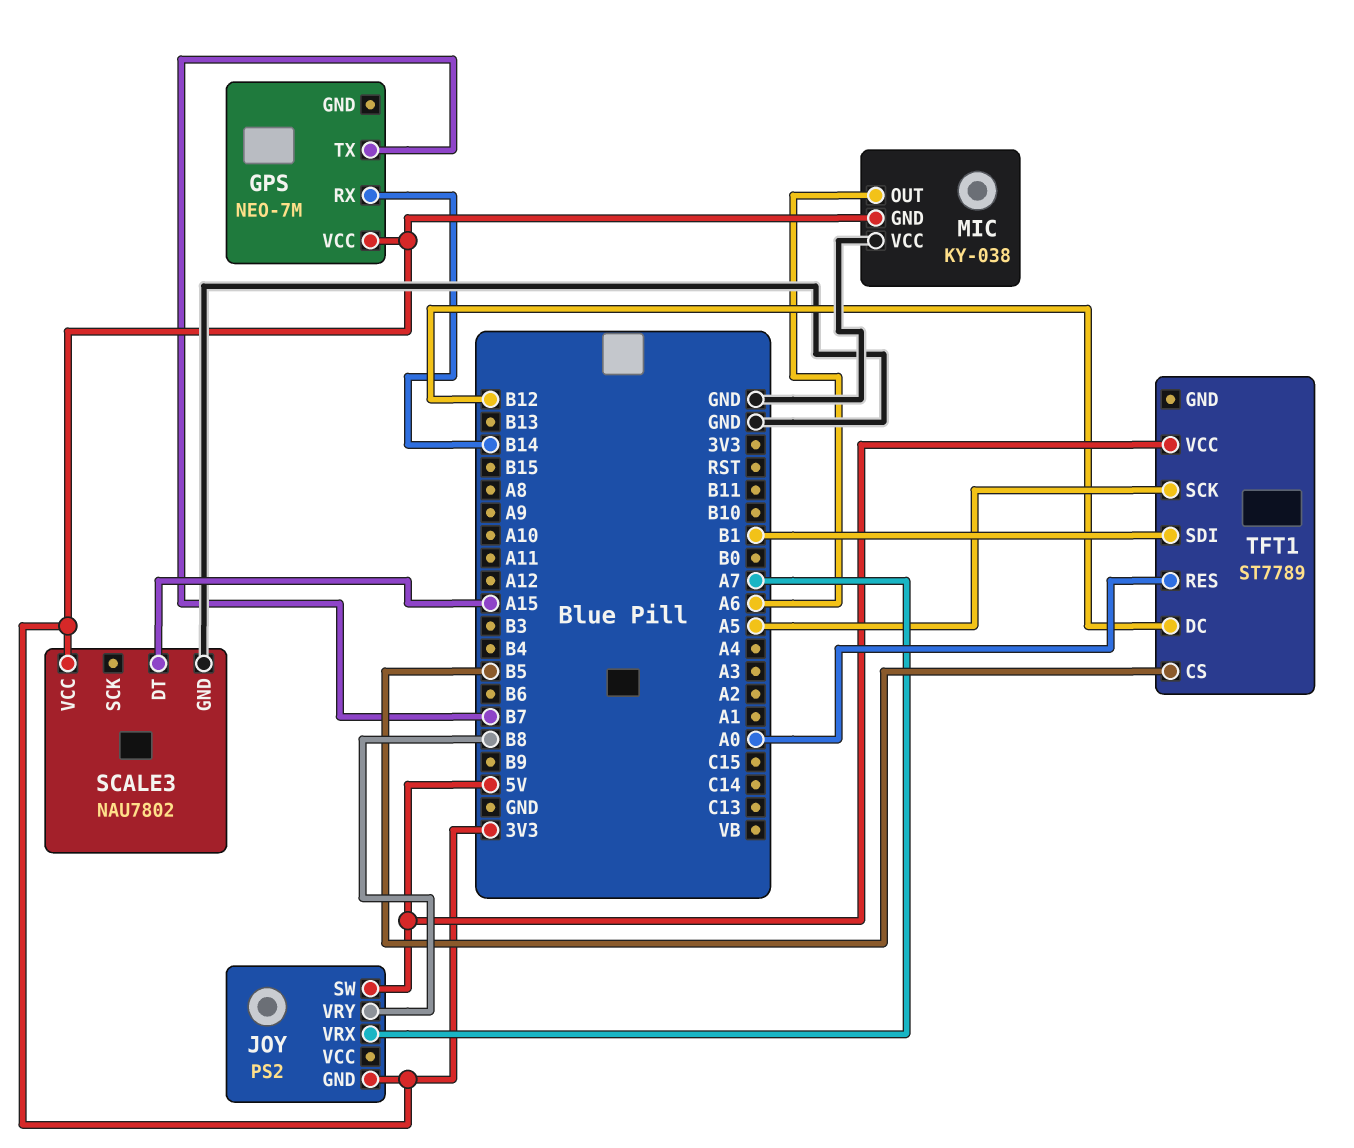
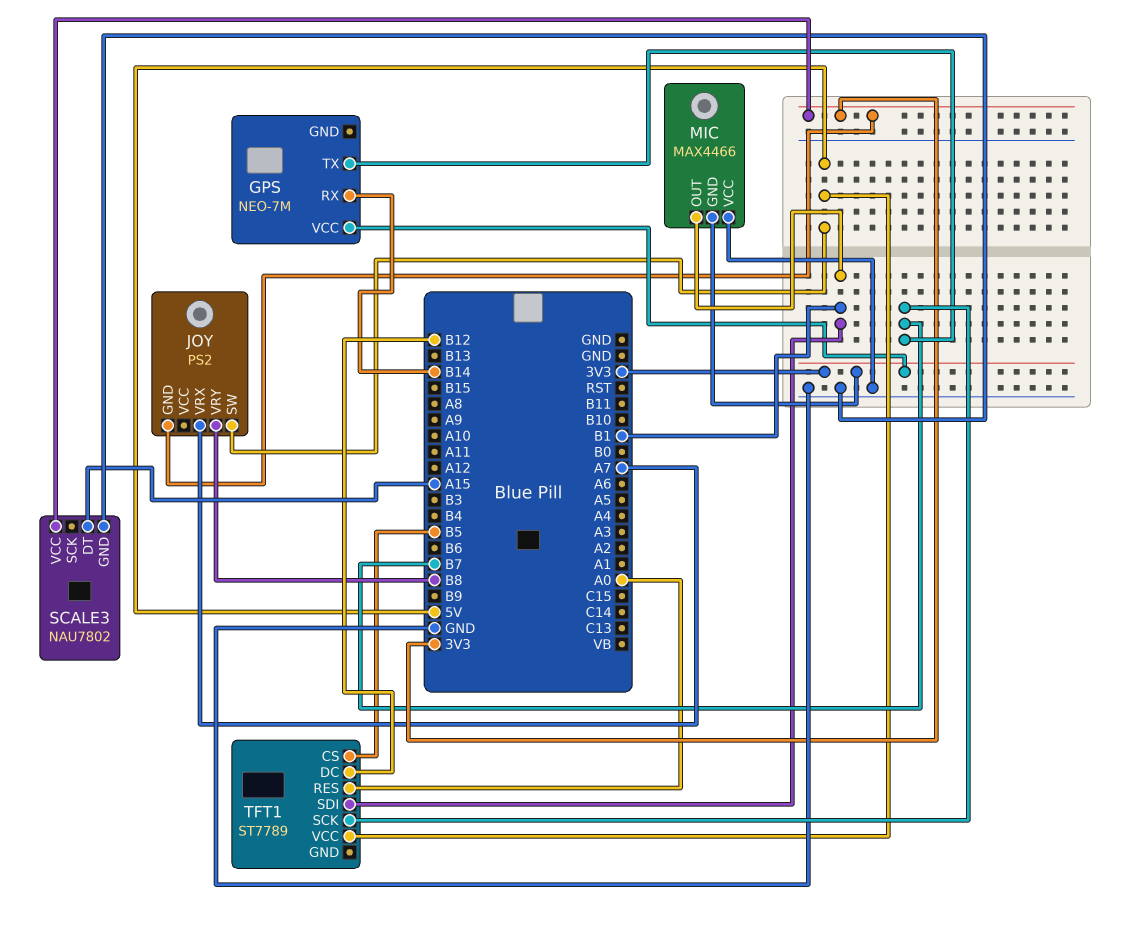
MIC: KY-038 -> MAX4466
MIC pin OUT: A6 -> B1
TFT1 pin SCK: A5 -> B7

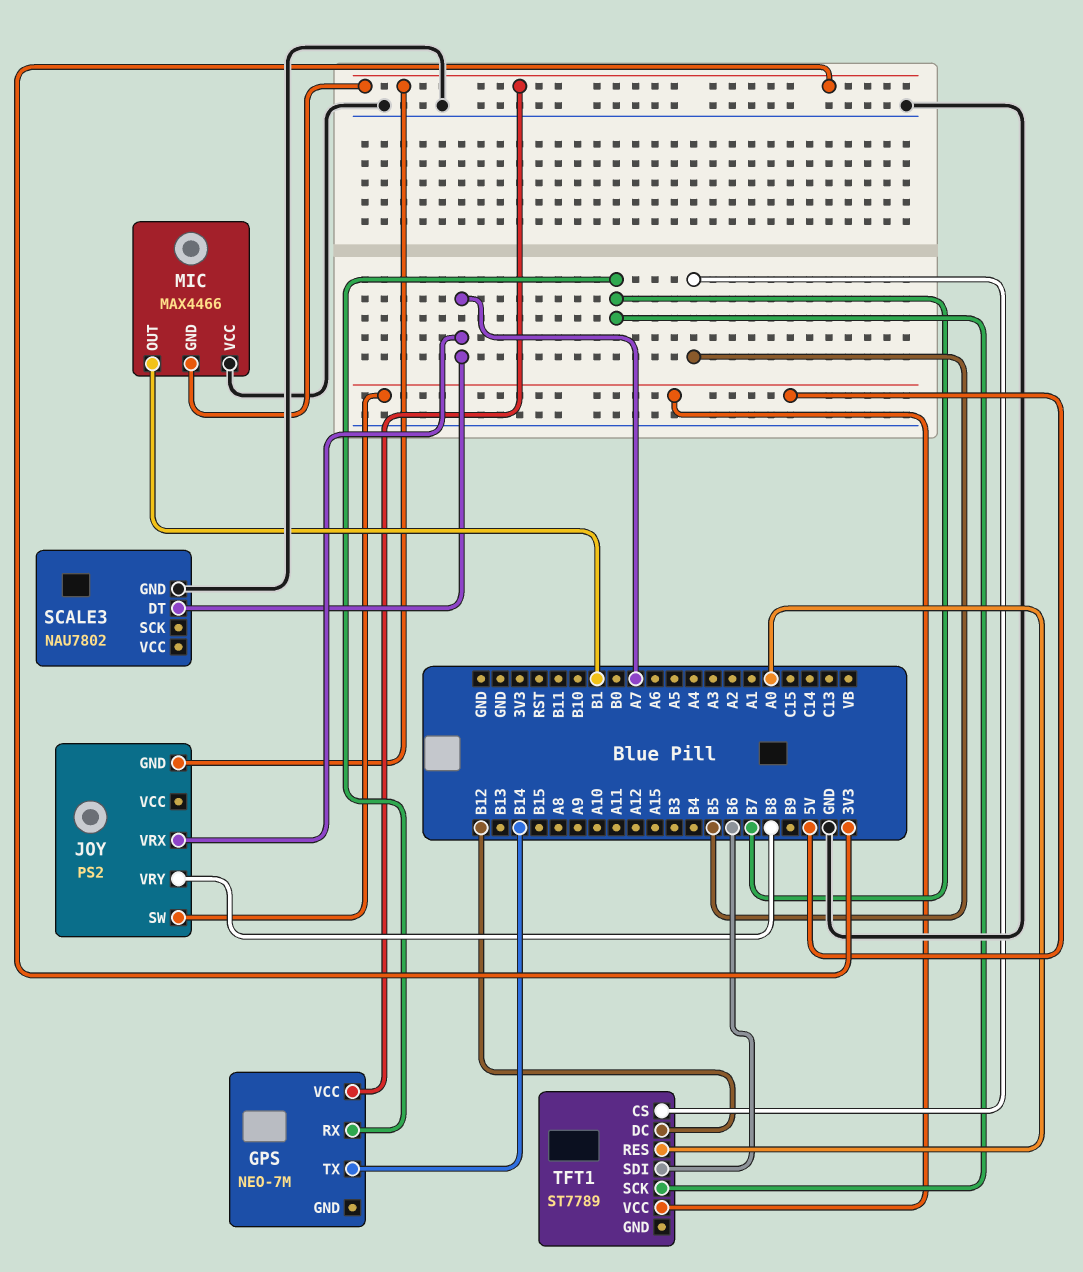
GPS pin RX: B14 -> B7
GPS pin TX: B7 -> B14
SCALE3 pin DT: A15 -> A7
SCALE3 pin VCC: 3V3 -> none
TFT1 pin SDI: B1 -> B6

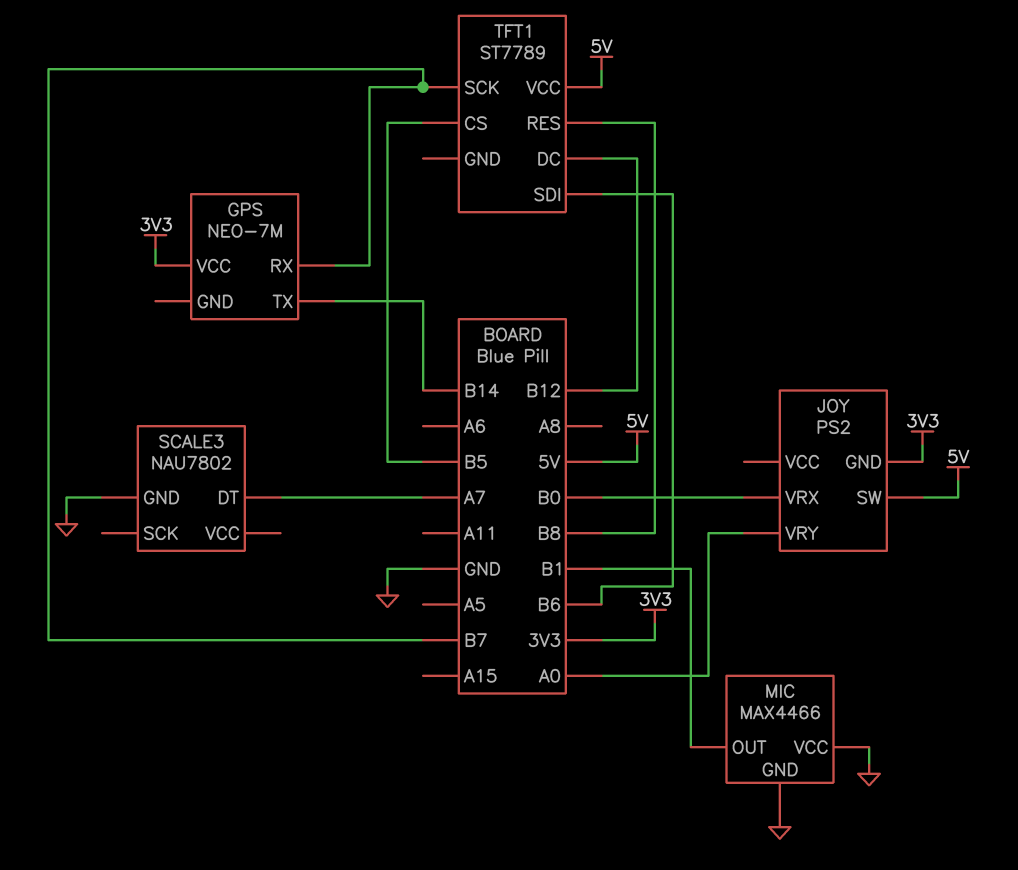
JOY pin VRX: A7 -> B0
JOY pin VRY: B8 -> A0
MIC pin GND: 3V3 -> GND
TFT1 pin RES: A0 -> B8

